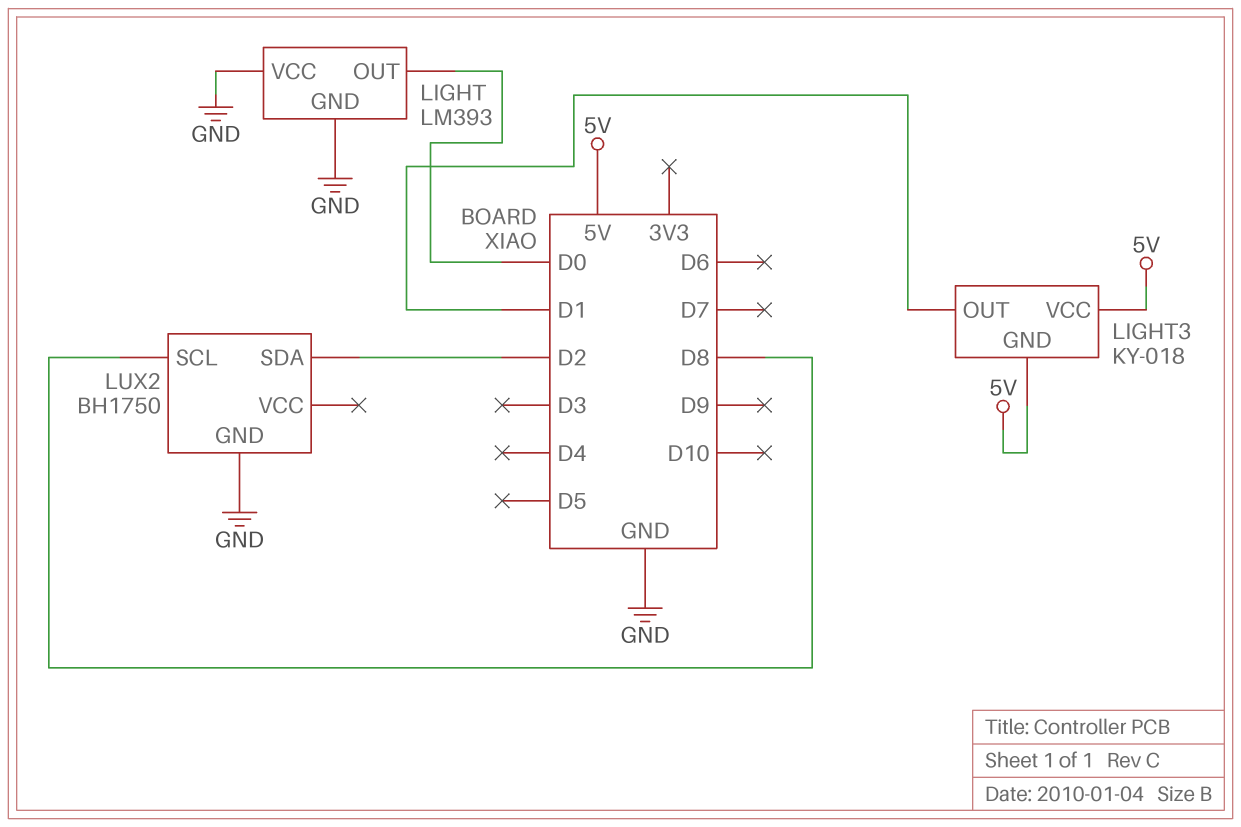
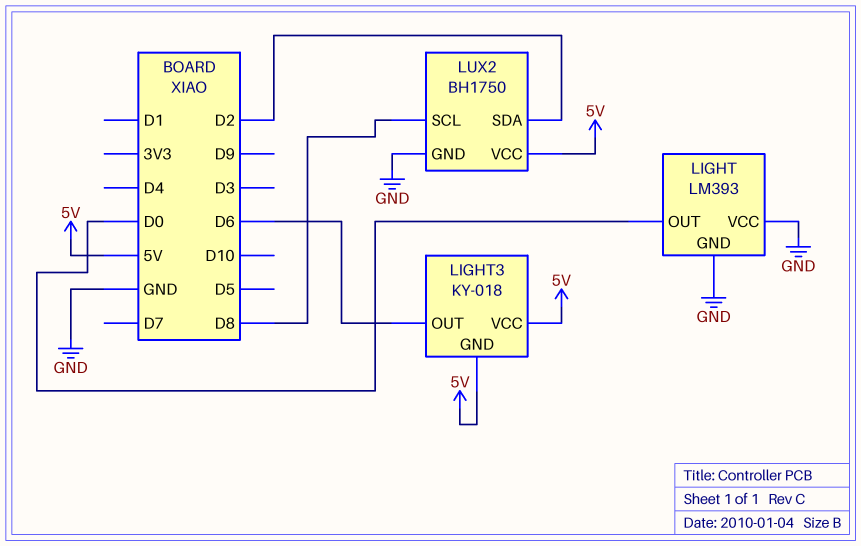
LIGHT3 pin OUT: D1 -> D6
LUX2 pin VCC: none -> 5V

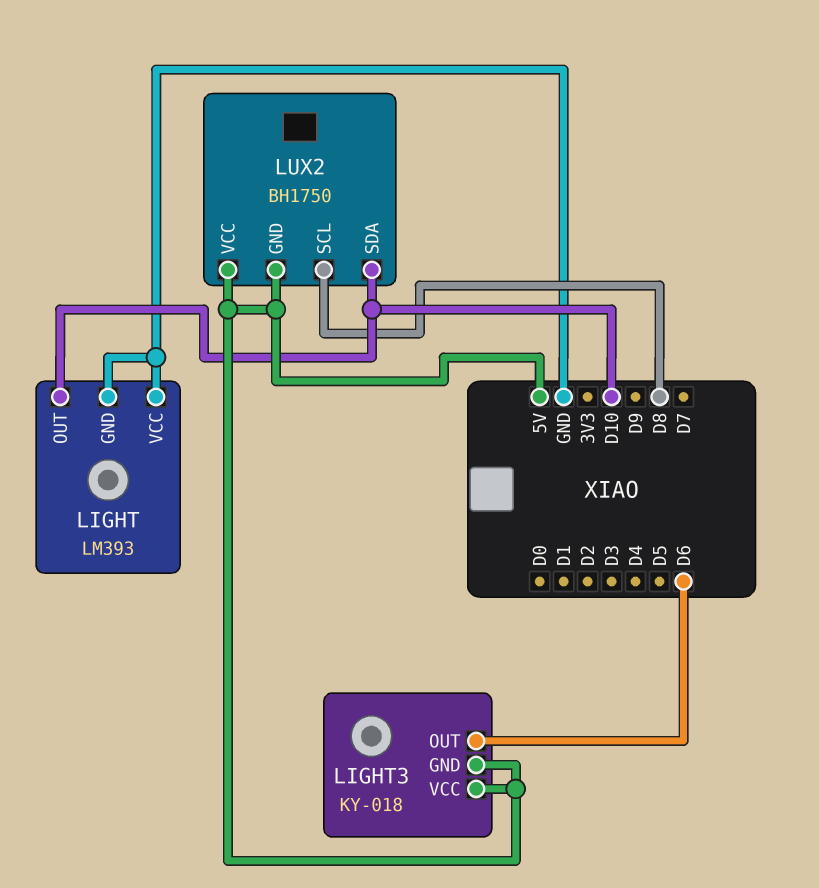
LIGHT pin OUT: D0 -> D10
LUX2 pin GND: GND -> 5V
LUX2 pin SDA: D2 -> D10

